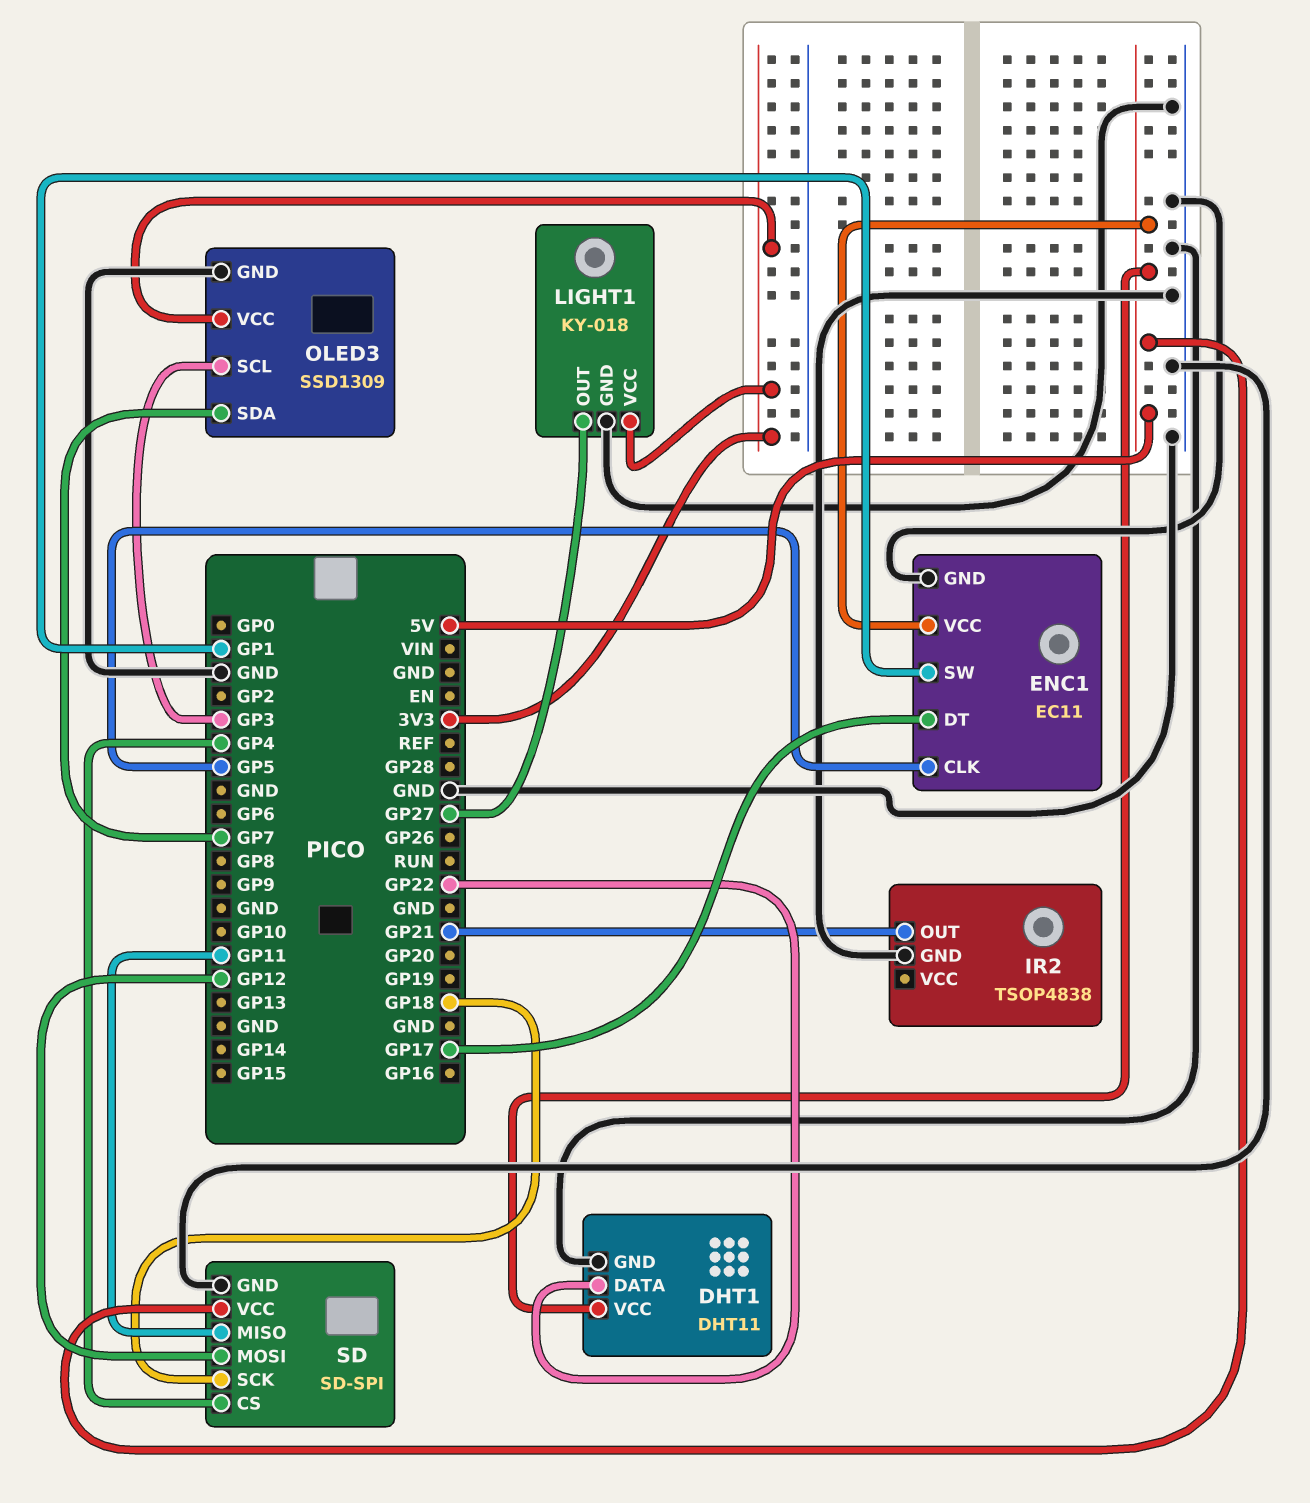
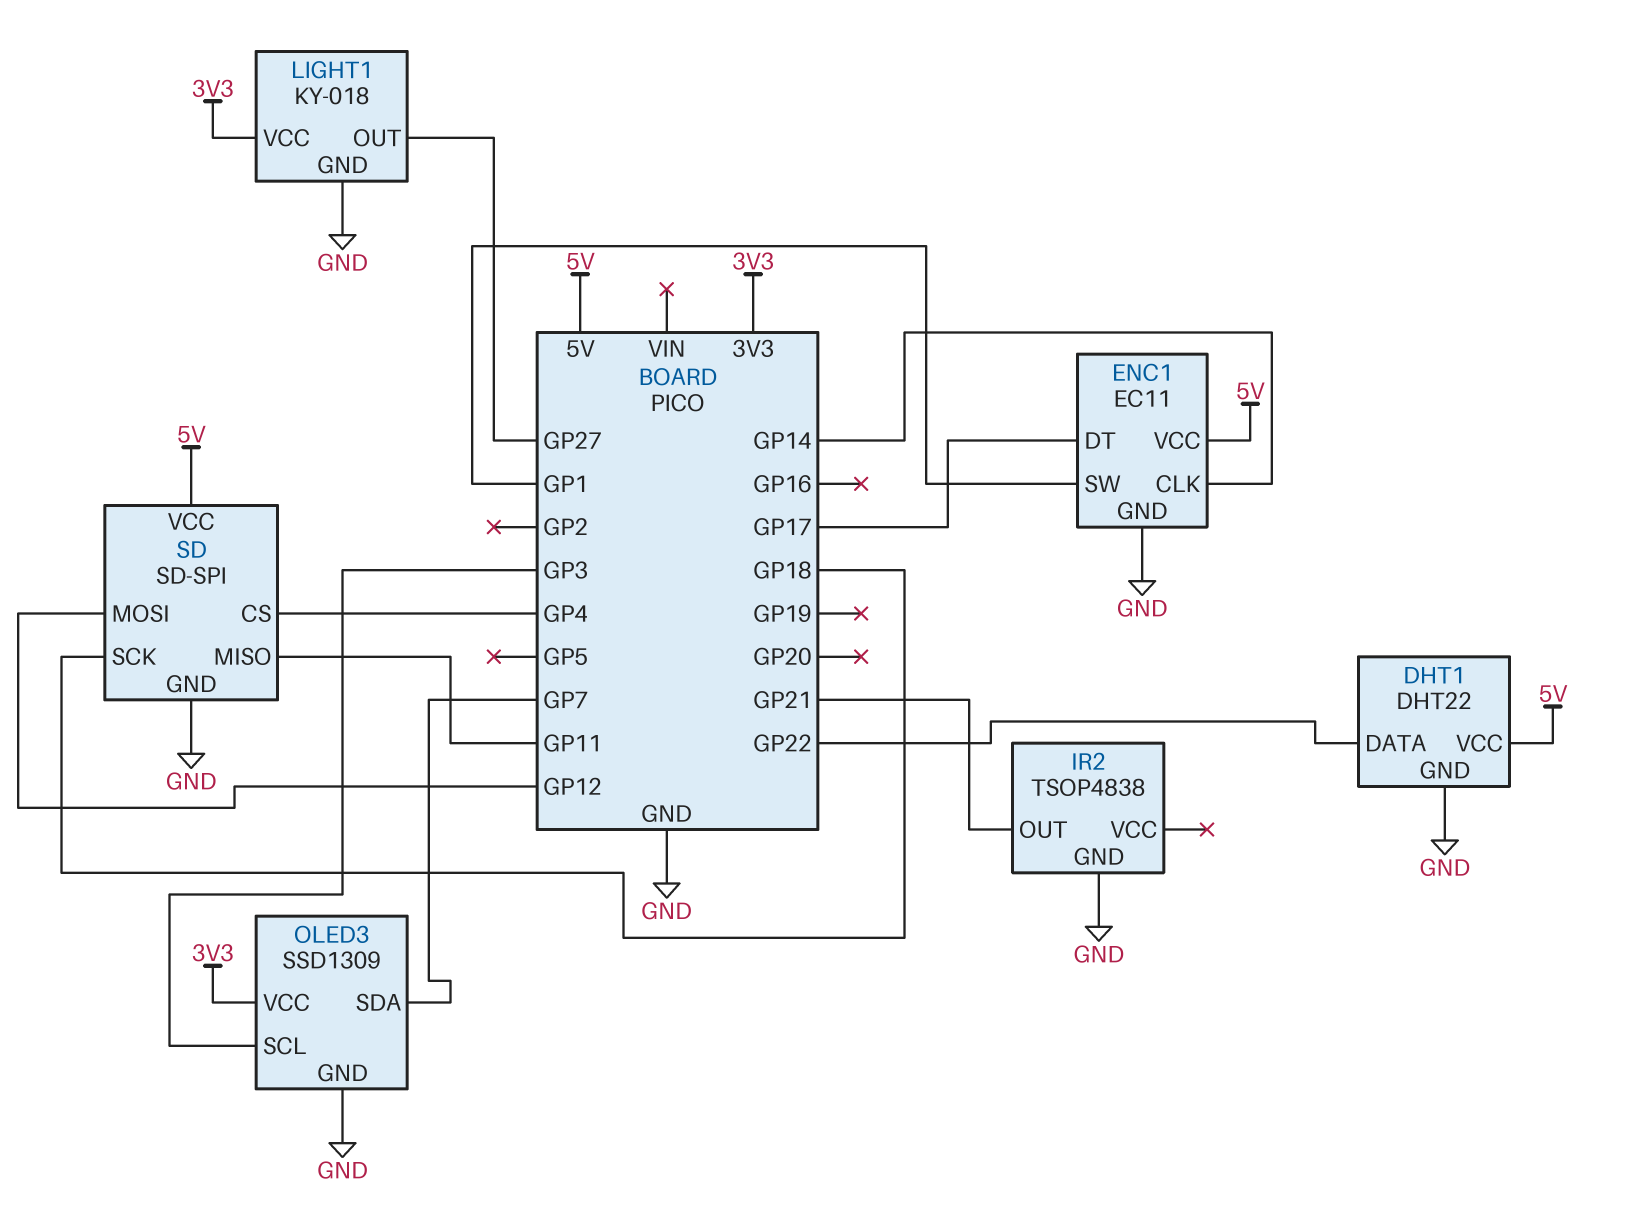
DHT1: DHT11 -> DHT22
ENC1 pin CLK: GP5 -> GP14

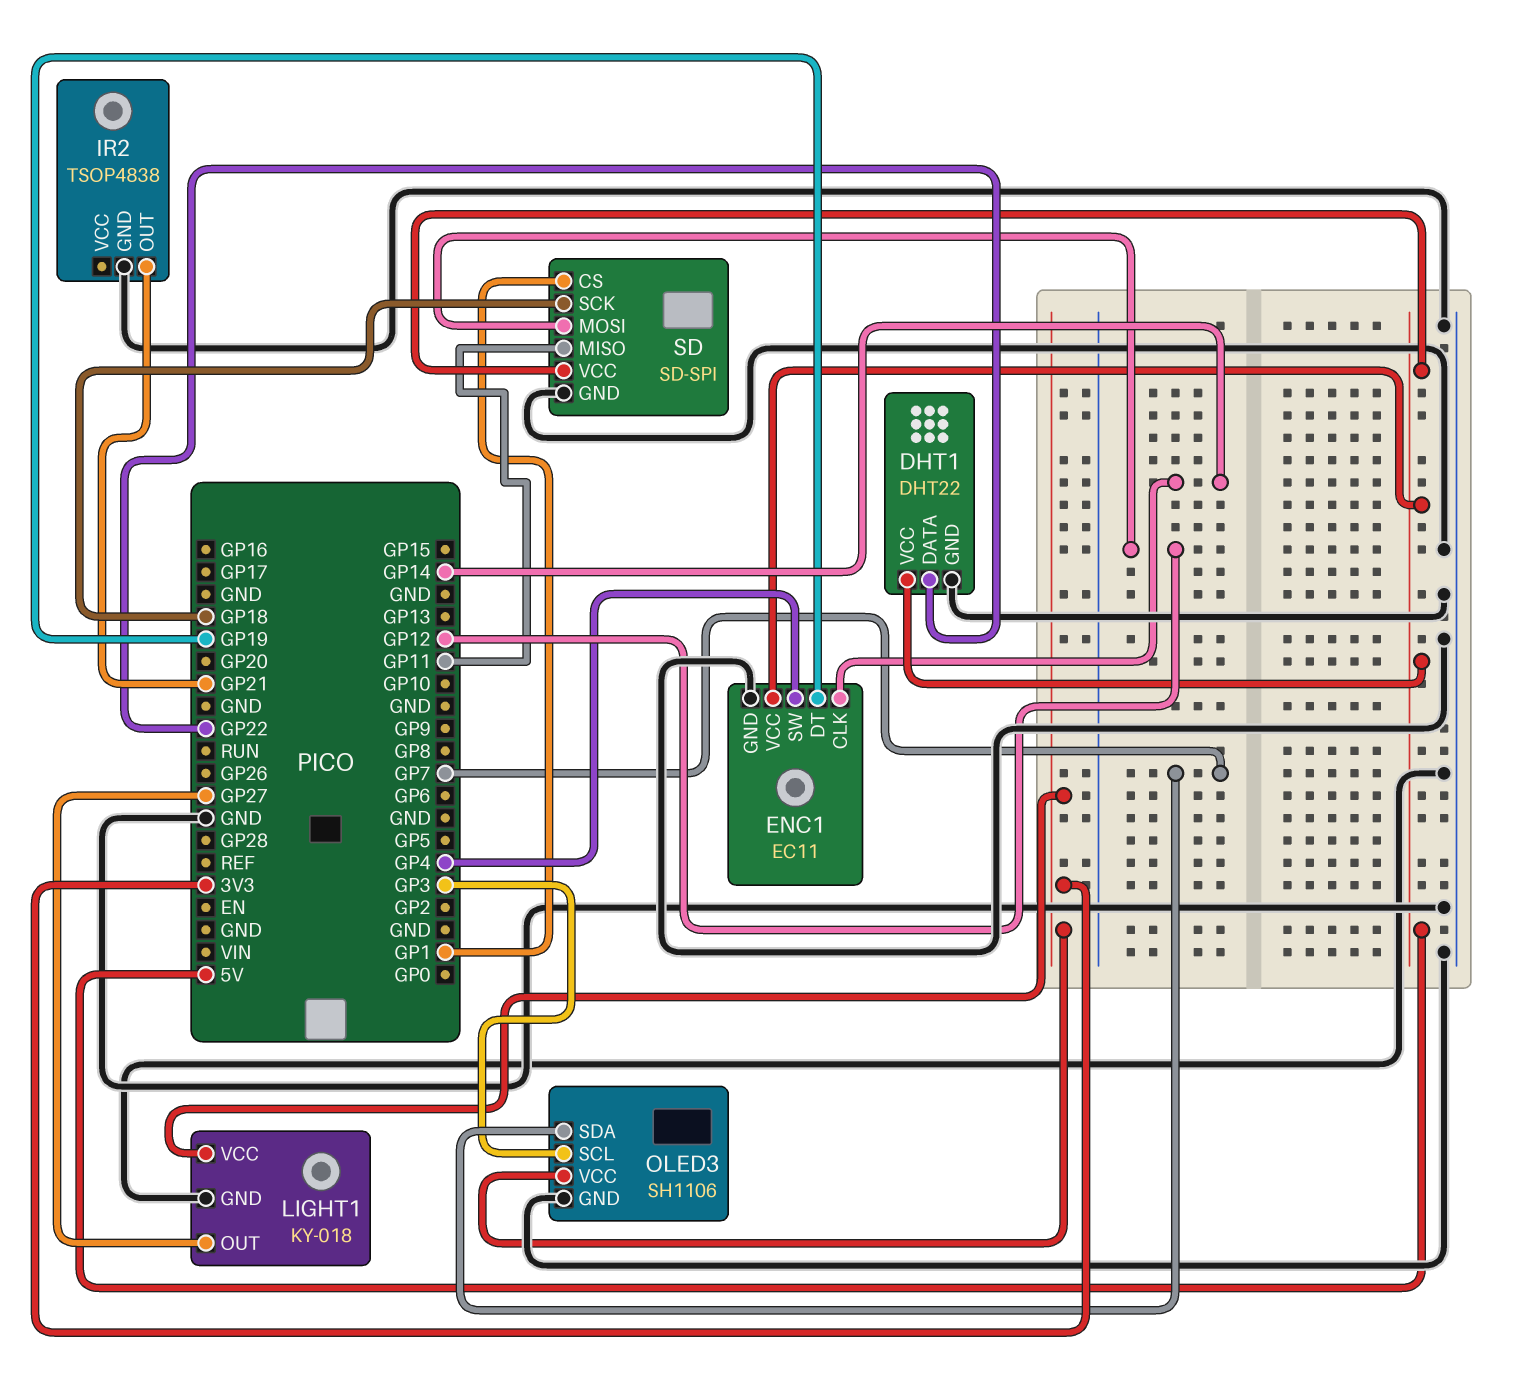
ENC1 pin DT: GP17 -> GP19
ENC1 pin SW: GP1 -> GP4
OLED3: SSD1309 -> SH1106
SD pin CS: GP4 -> GP1

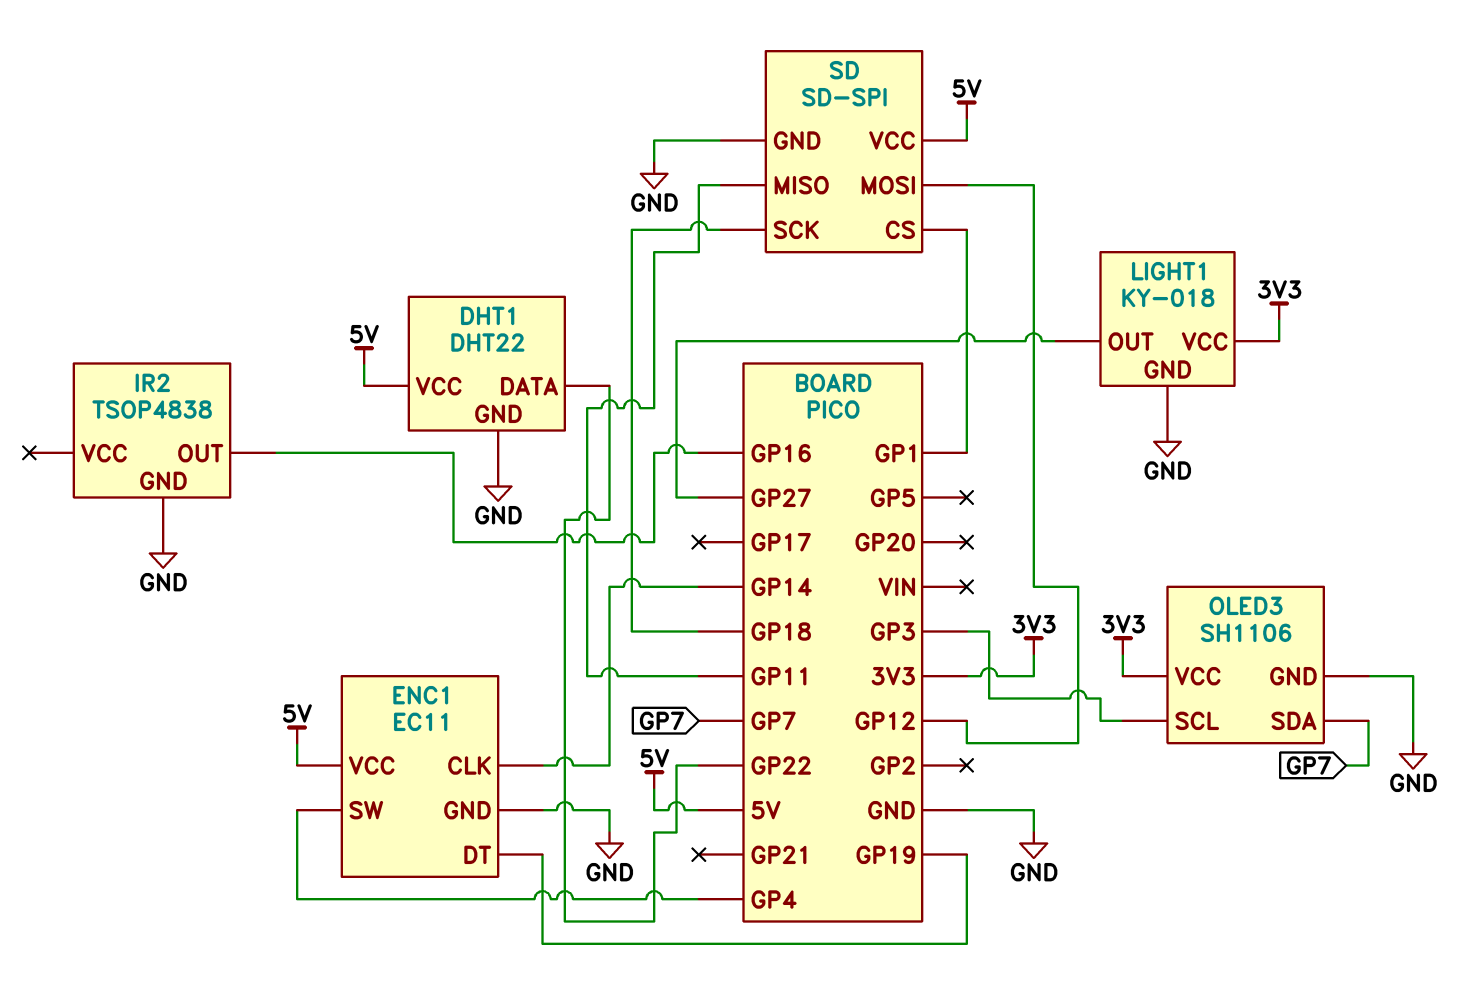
IR2 pin OUT: GP21 -> GP16

